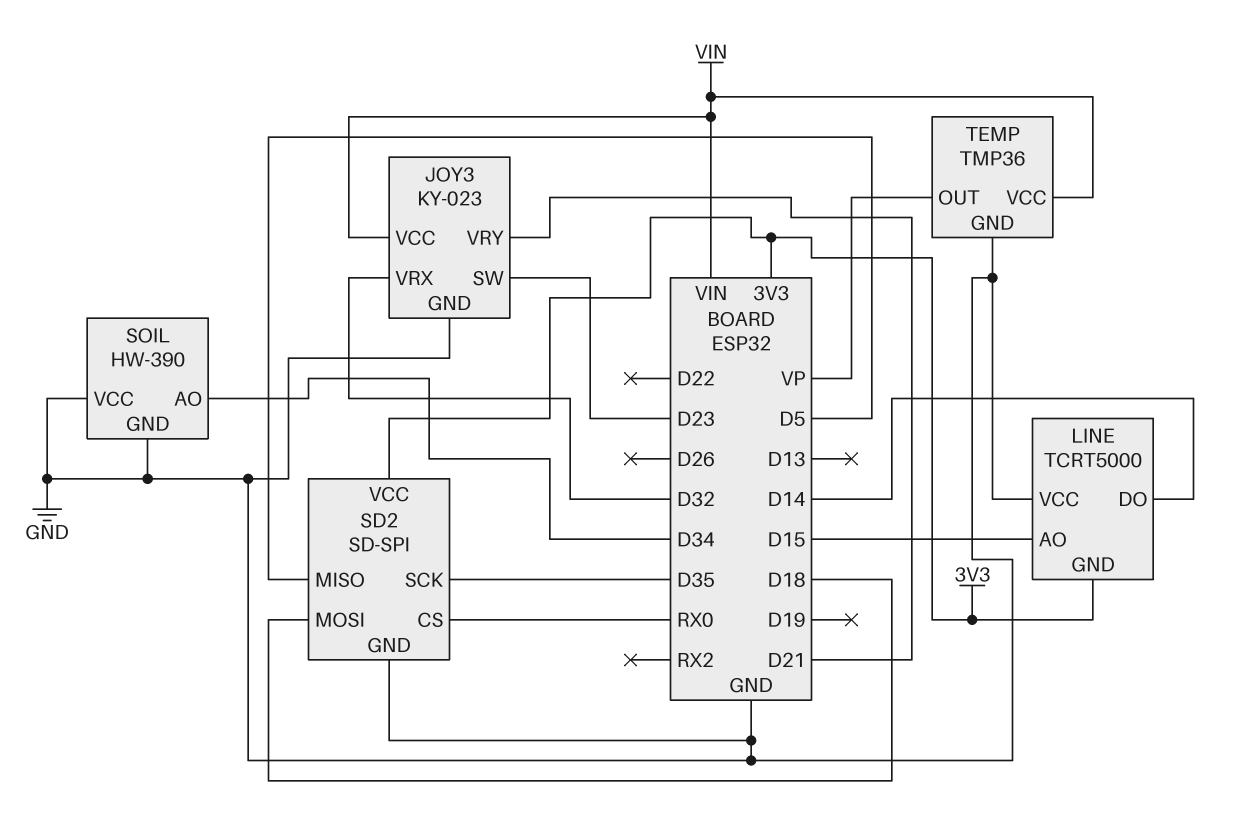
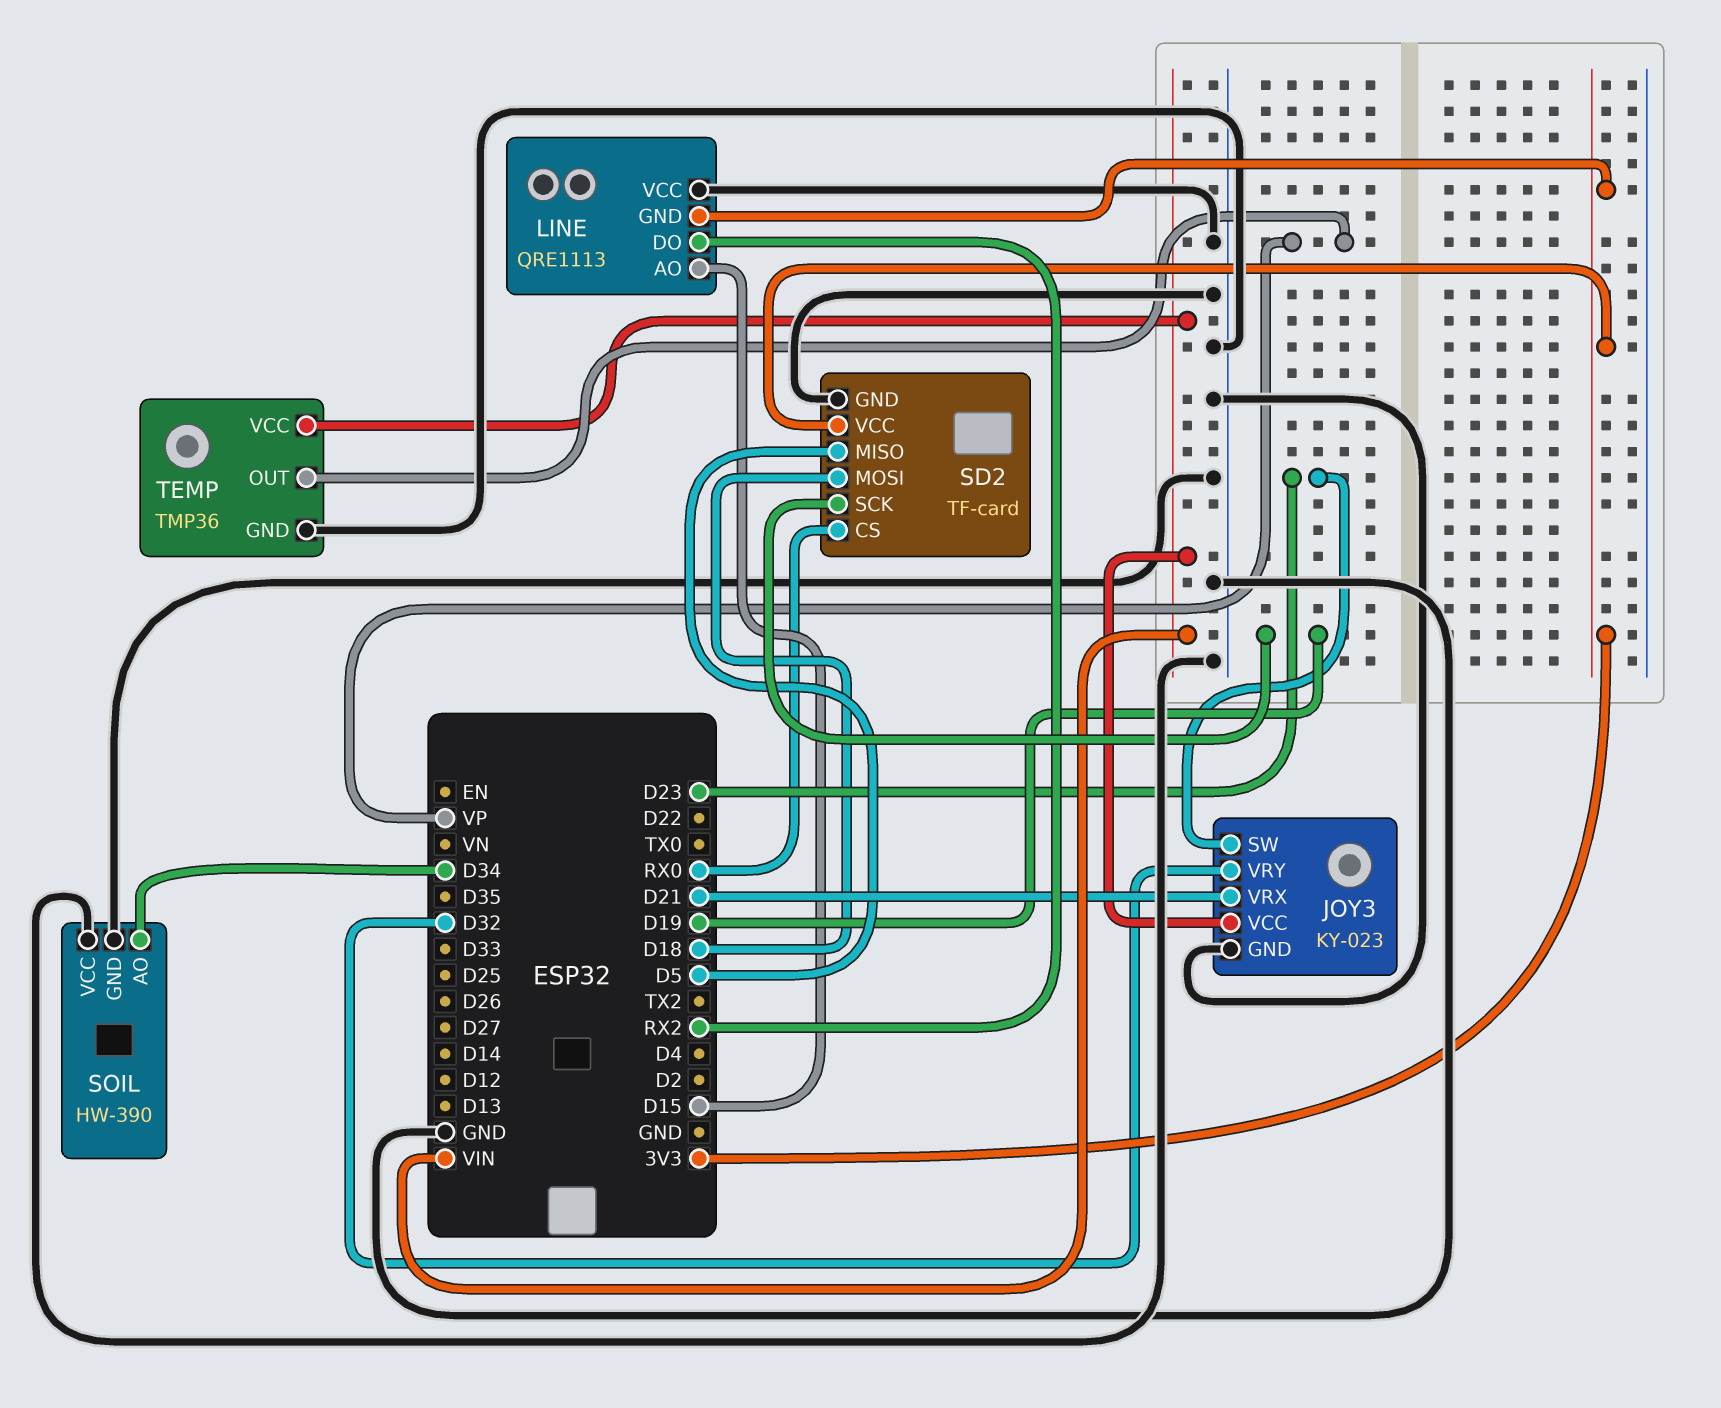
JOY3 pin VRX: D32 -> D21
JOY3 pin VRY: D21 -> D32
LINE: TCRT5000 -> QRE1113
LINE pin DO: D14 -> RX2
SD2: SD-SPI -> TF-card
SD2 pin SCK: D35 -> D19

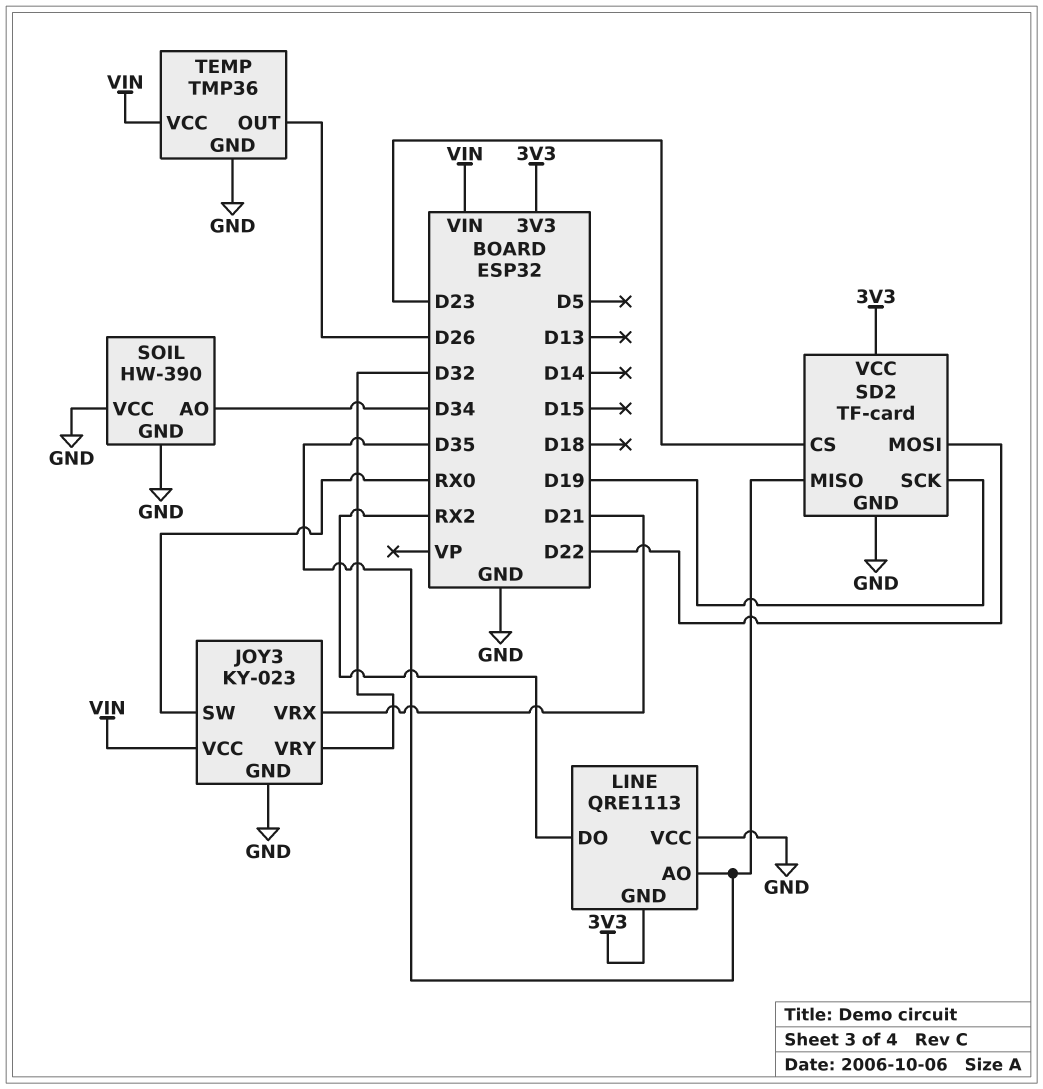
JOY3 pin SW: D23 -> RX0
LINE pin AO: D15 -> D35
SD2 pin CS: RX0 -> D23
SD2 pin MISO: D5 -> D35
SD2 pin MOSI: D18 -> D22
TEMP pin OUT: VP -> D26

